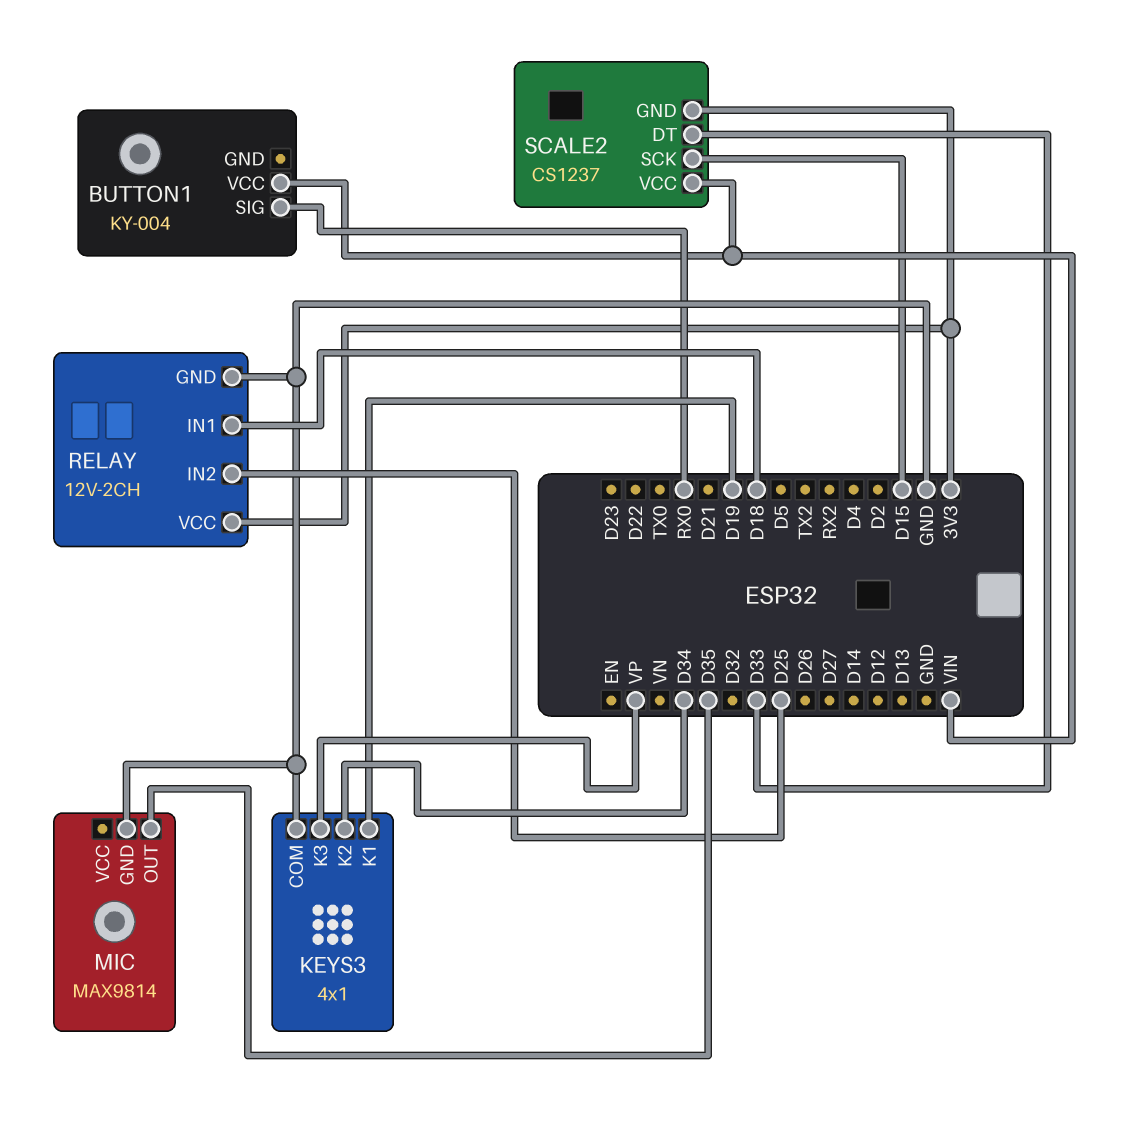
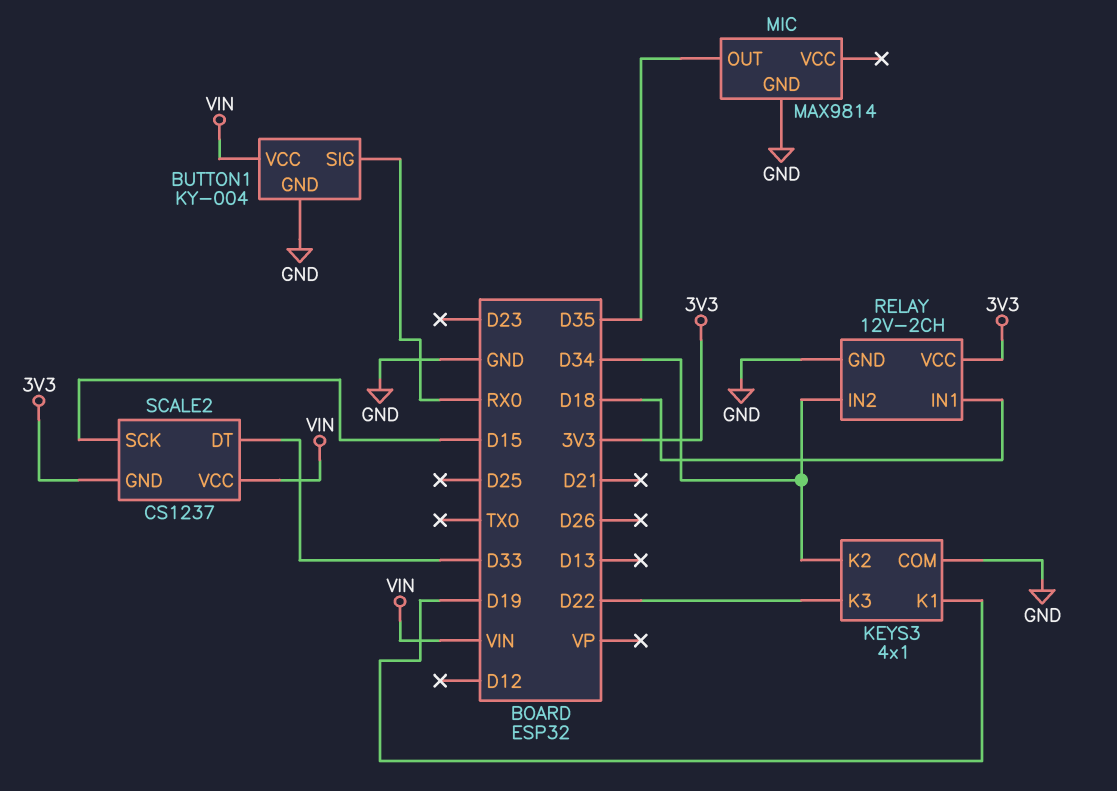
BUTTON1 pin GND: none -> GND
KEYS3 pin K3: VP -> D22
RELAY pin IN2: D25 -> D34

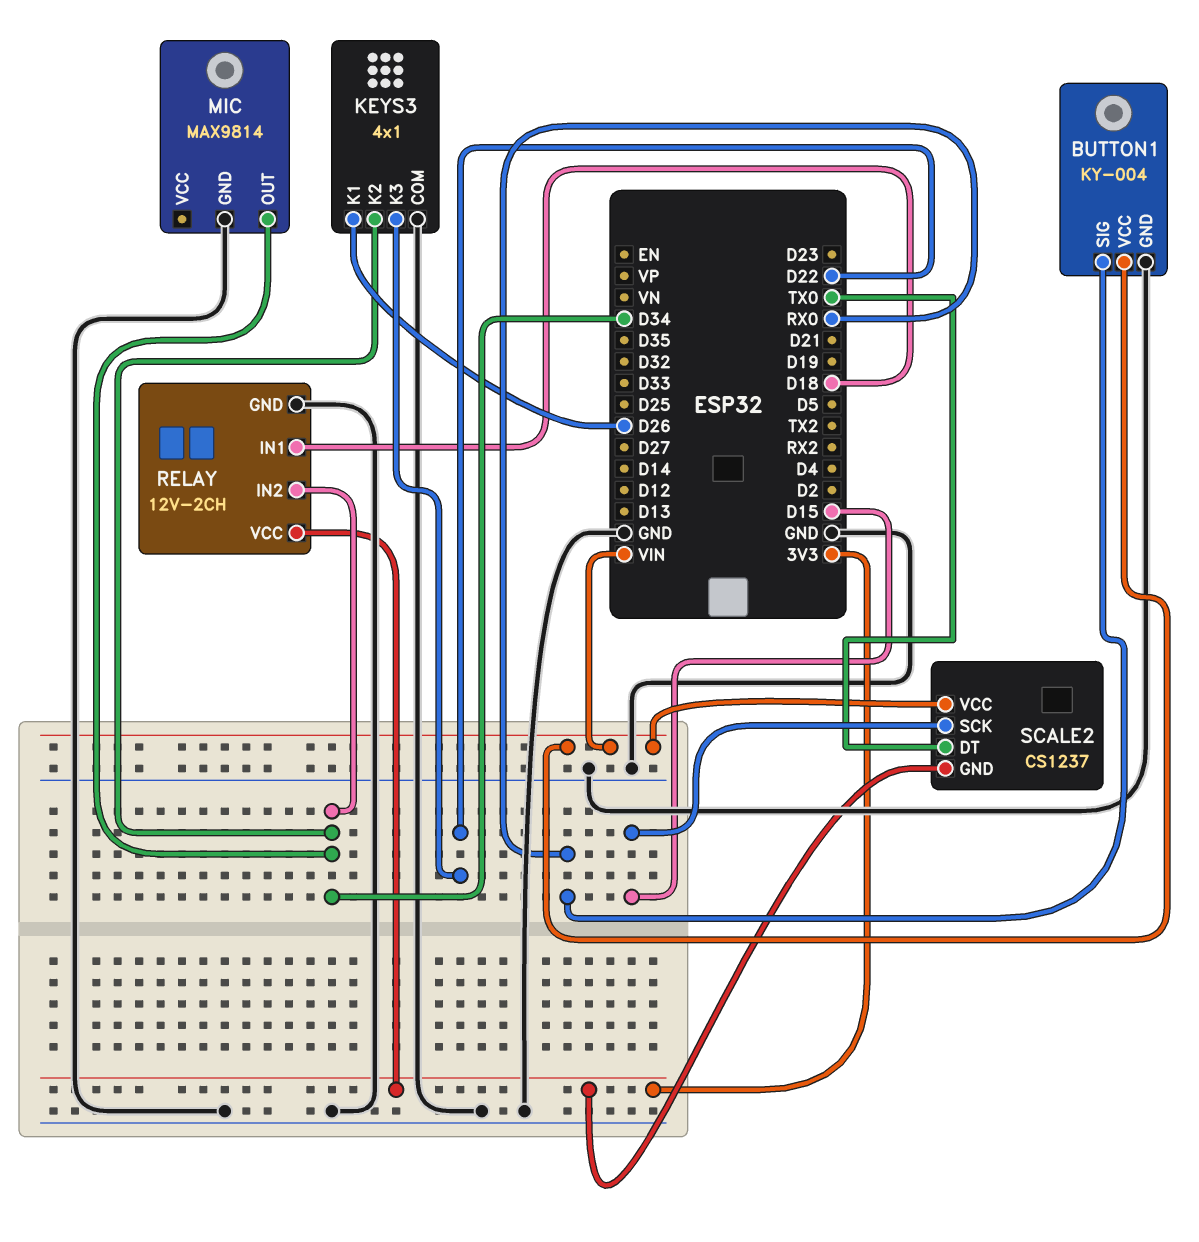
KEYS3 pin K1: D19 -> D26
MIC pin OUT: D35 -> D34
SCALE2 pin DT: D33 -> TX0

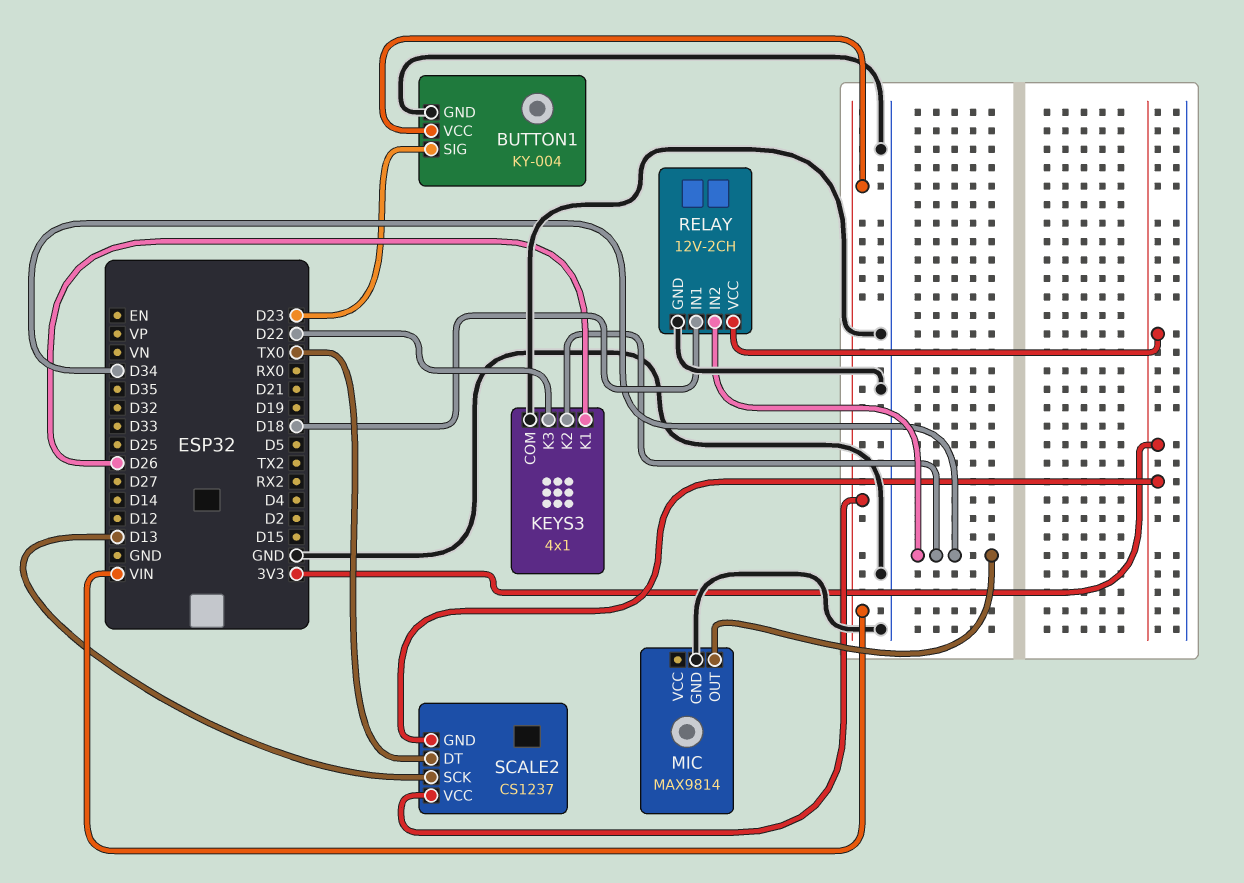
BUTTON1 pin SIG: RX0 -> D23
SCALE2 pin SCK: D15 -> D13

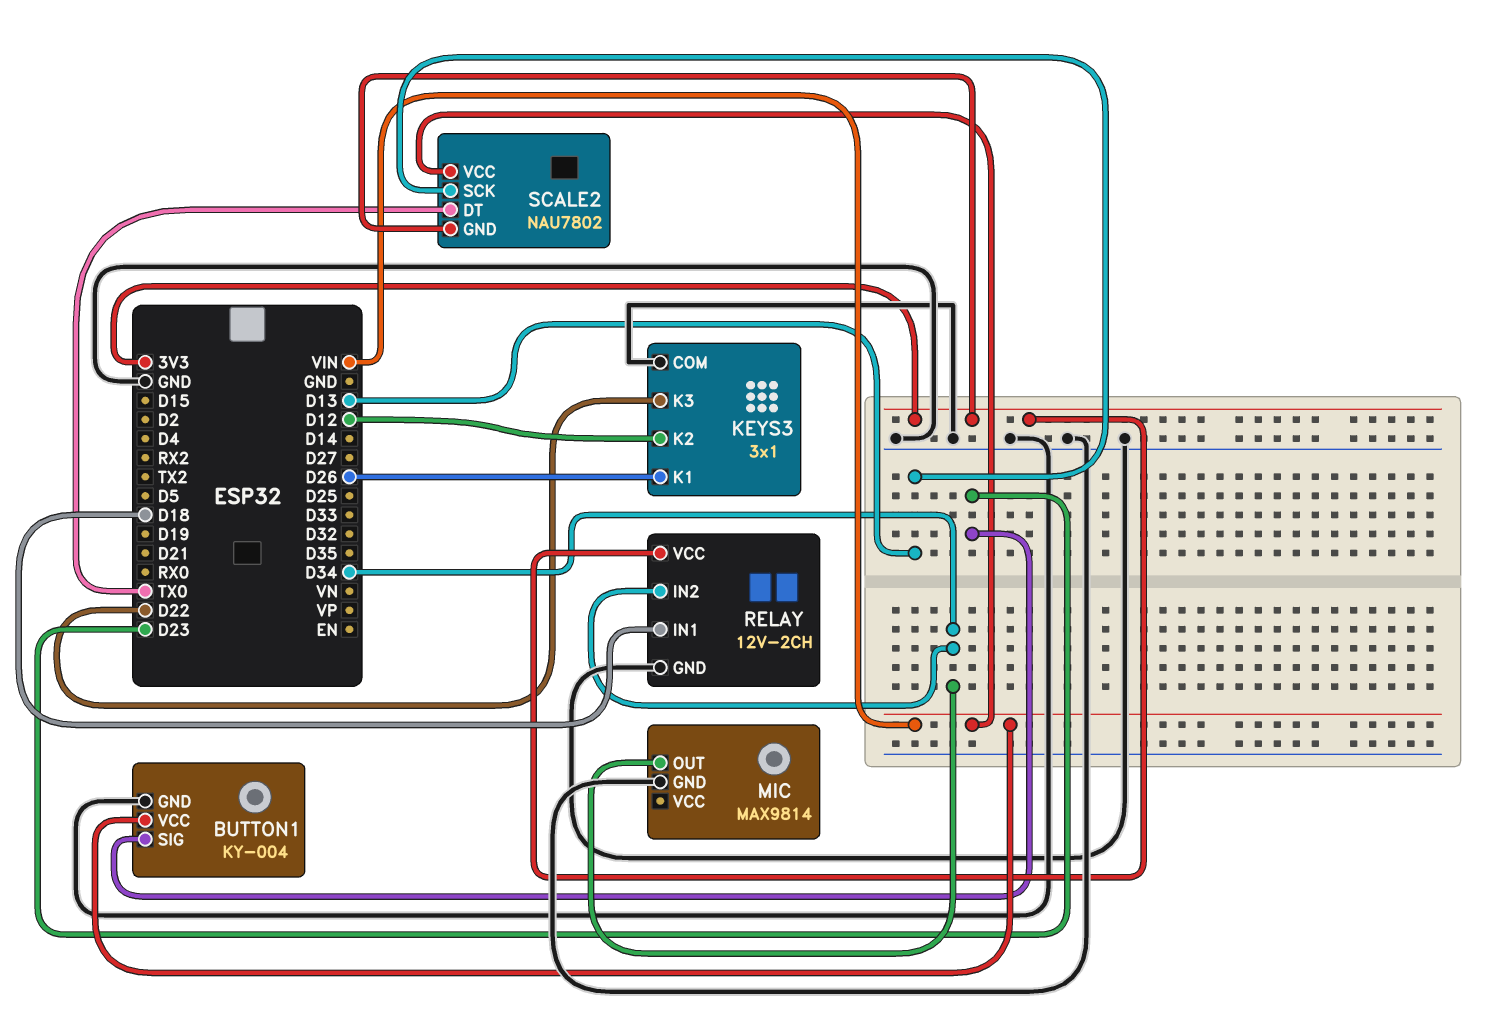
KEYS3: 4x1 -> 3x1
KEYS3 pin K2: D34 -> D12
SCALE2: CS1237 -> NAU7802

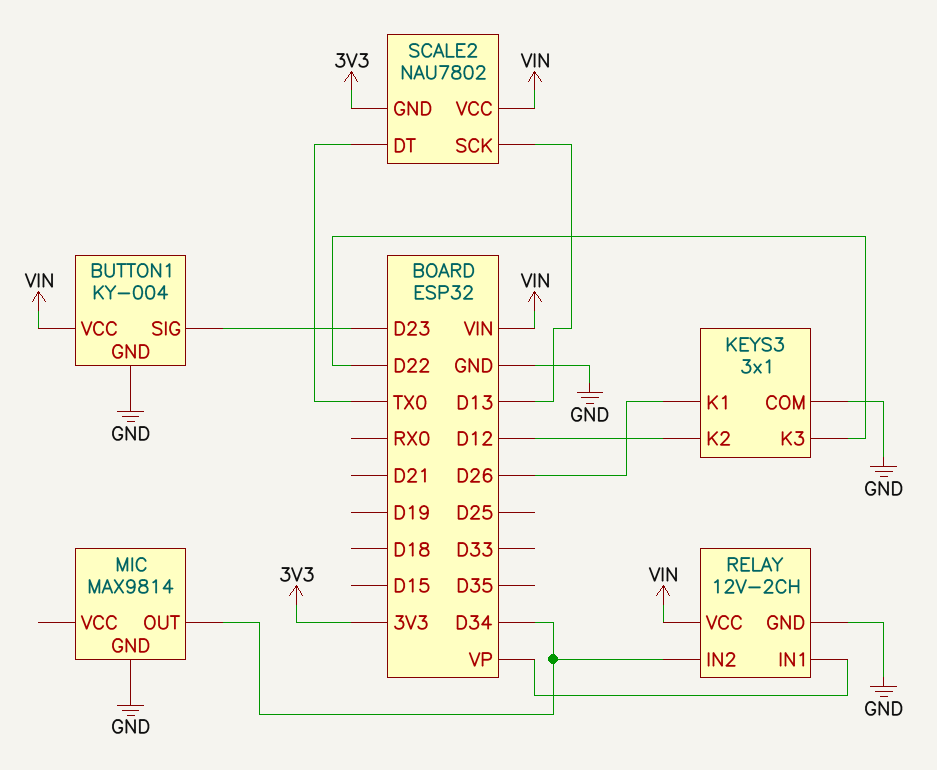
RELAY pin IN1: D18 -> VP
RELAY pin VCC: 3V3 -> VIN

